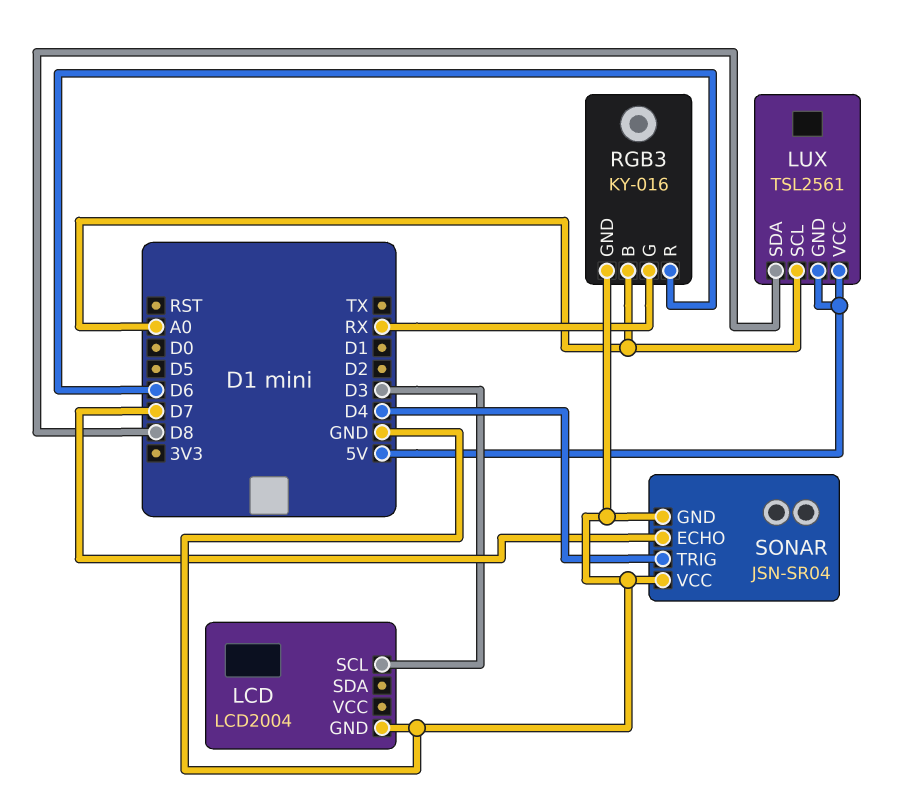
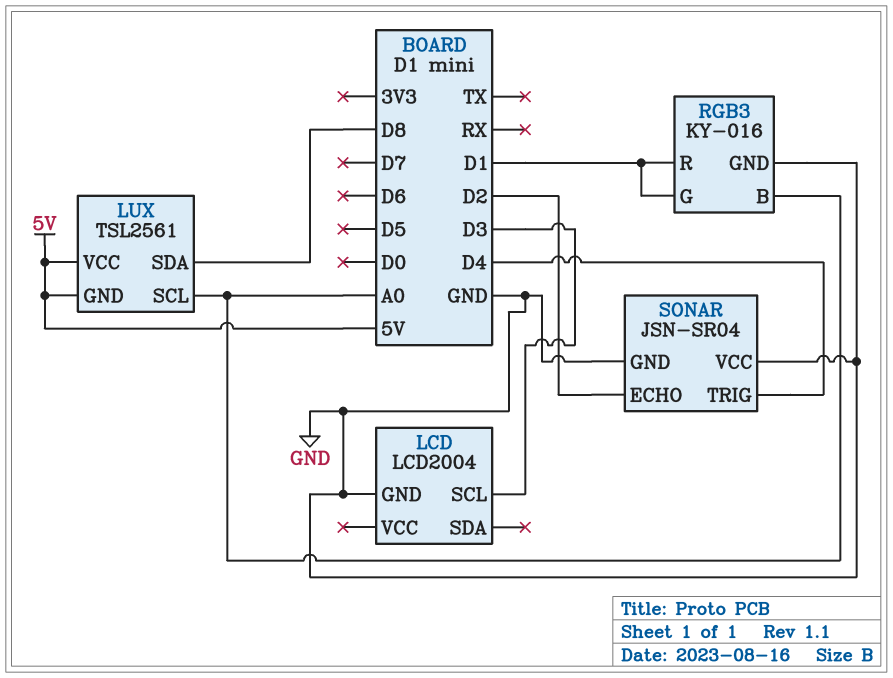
RGB3 pin G: RX -> D1
RGB3 pin R: D6 -> D1
SONAR pin ECHO: D7 -> D2

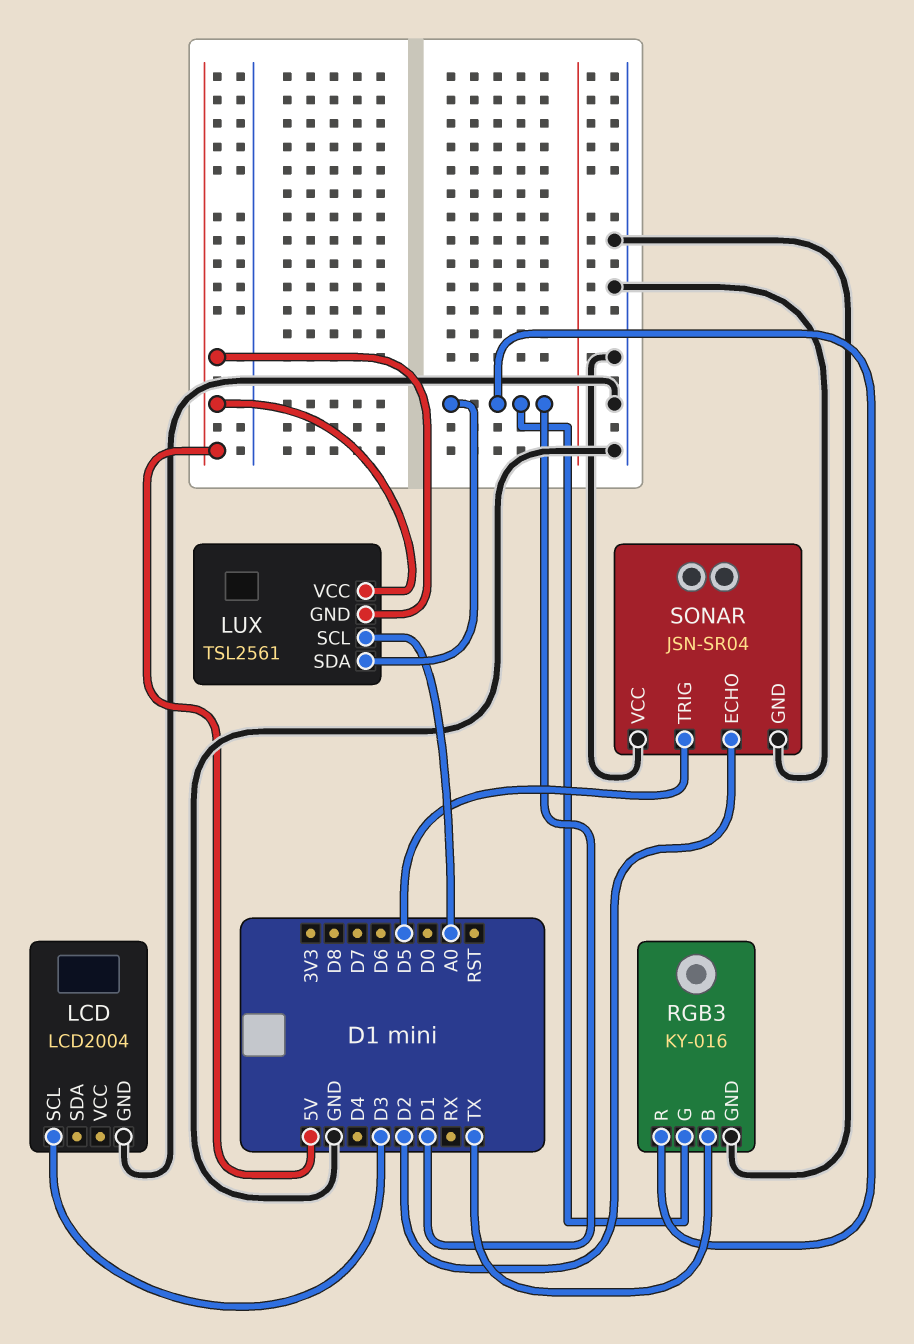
LUX pin SDA: D8 -> D1
RGB3 pin B: A0 -> TX
SONAR pin TRIG: D4 -> D5

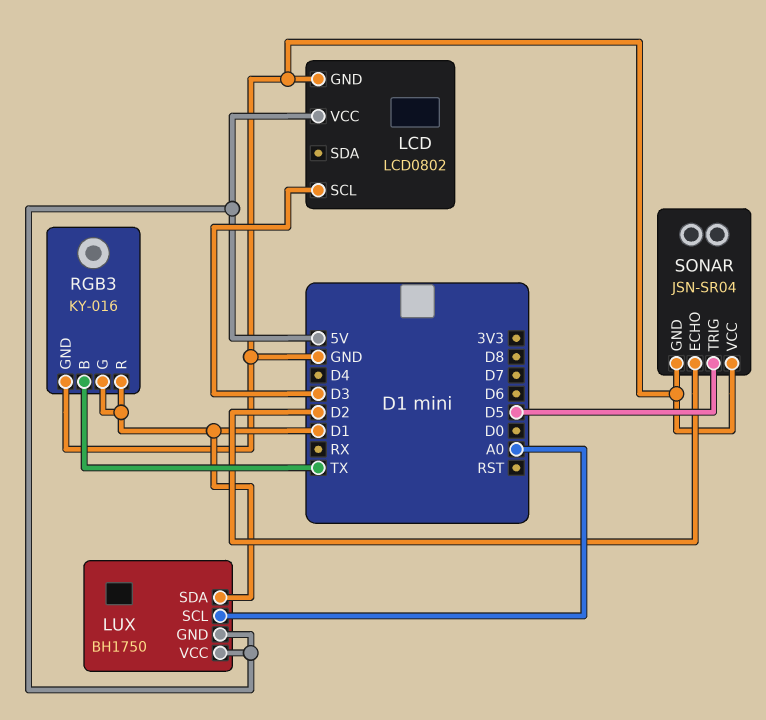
LCD: LCD2004 -> LCD0802
LCD pin VCC: none -> 5V
LUX: TSL2561 -> BH1750

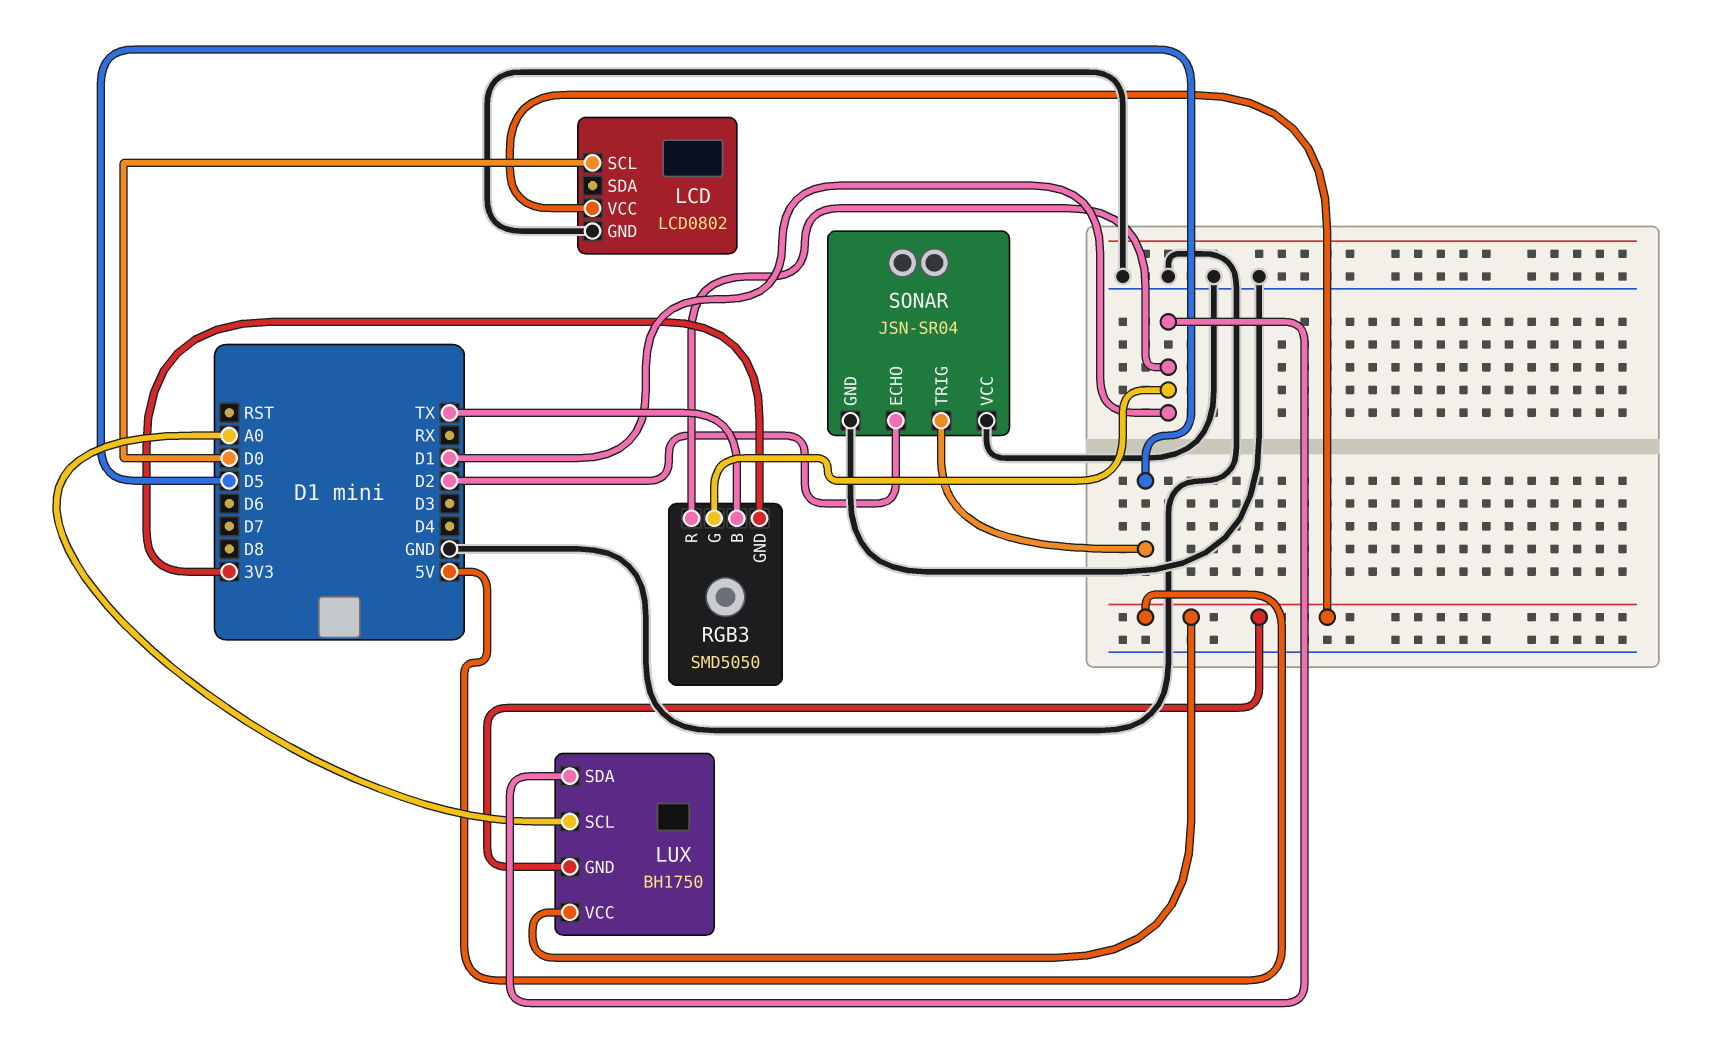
LCD pin SCL: D3 -> D0
RGB3: KY-016 -> SMD5050
RGB3 pin GND: GND -> 3V3

